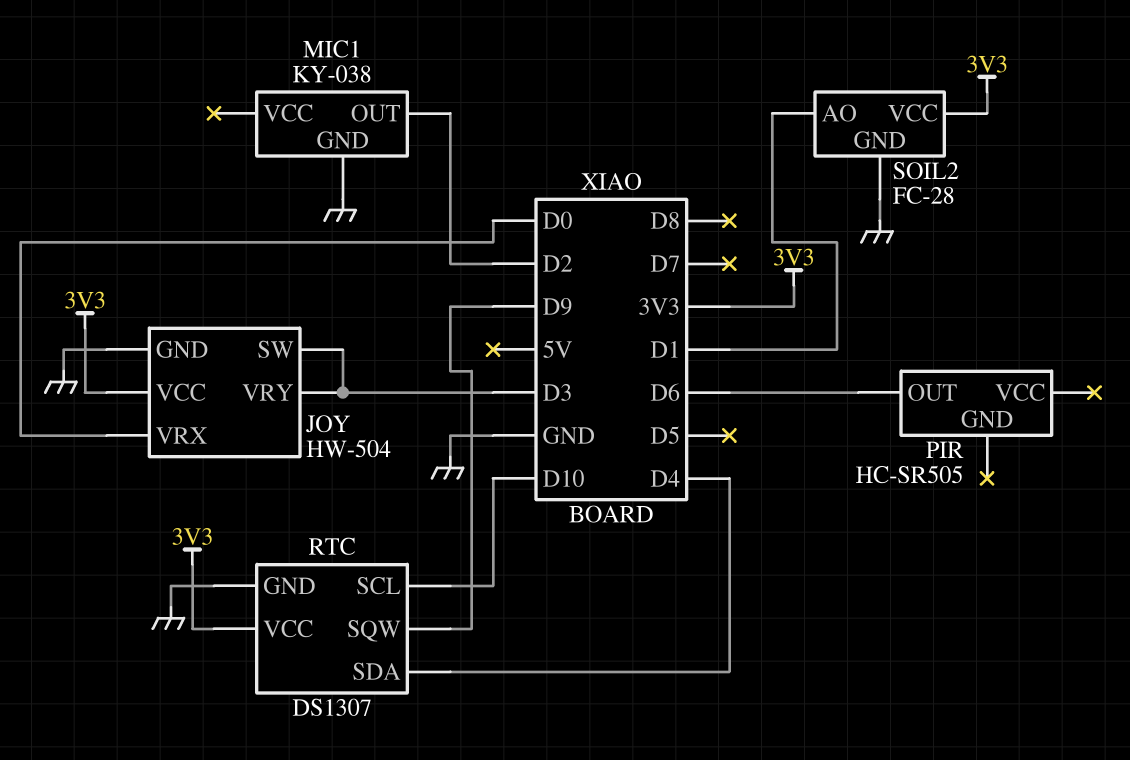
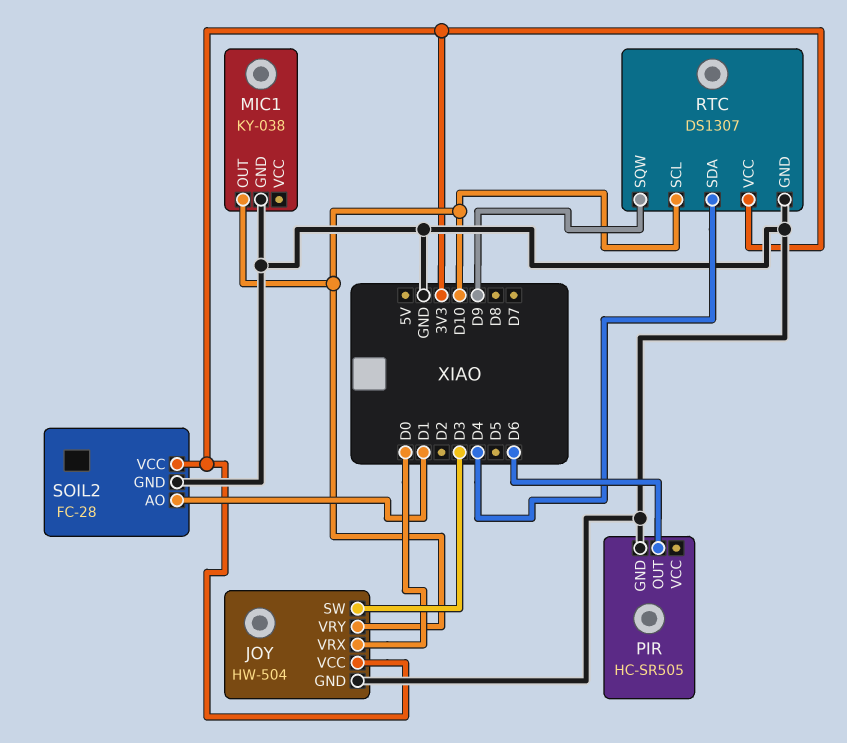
JOY pin VRY: D3 -> D10
MIC1 pin OUT: D2 -> D10
PIR pin GND: none -> GND

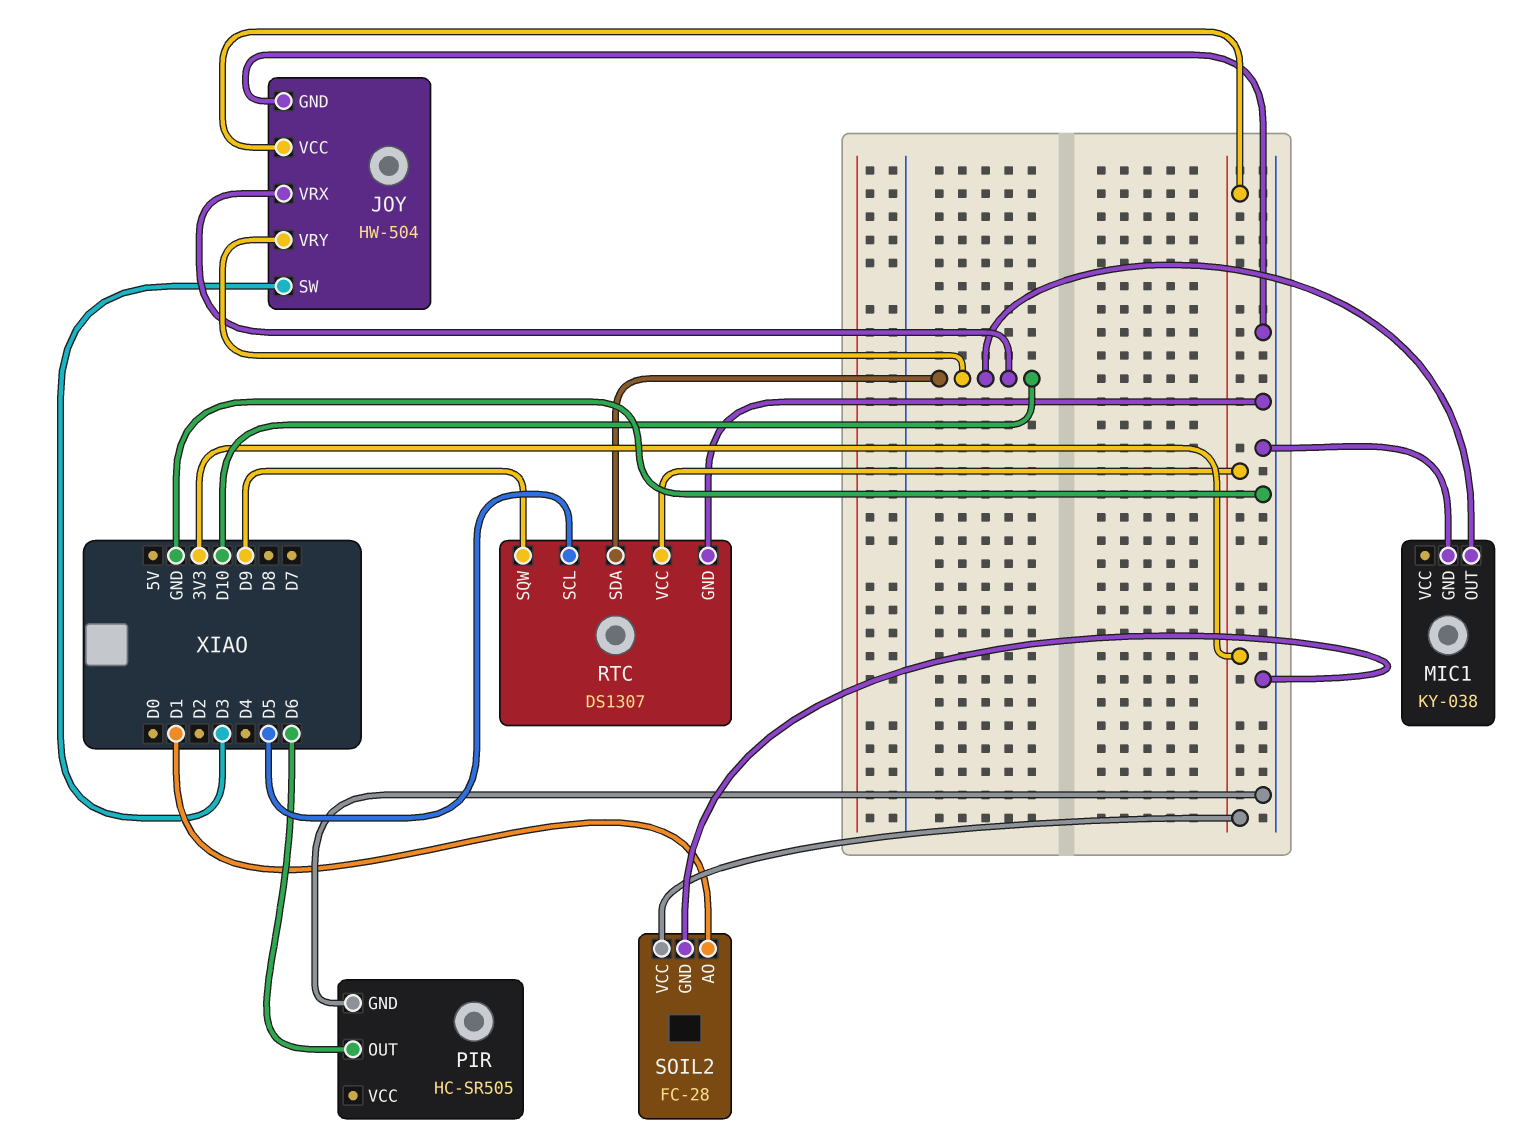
JOY pin VRX: D0 -> D10
RTC pin SCL: D10 -> D5
RTC pin SDA: D4 -> D10

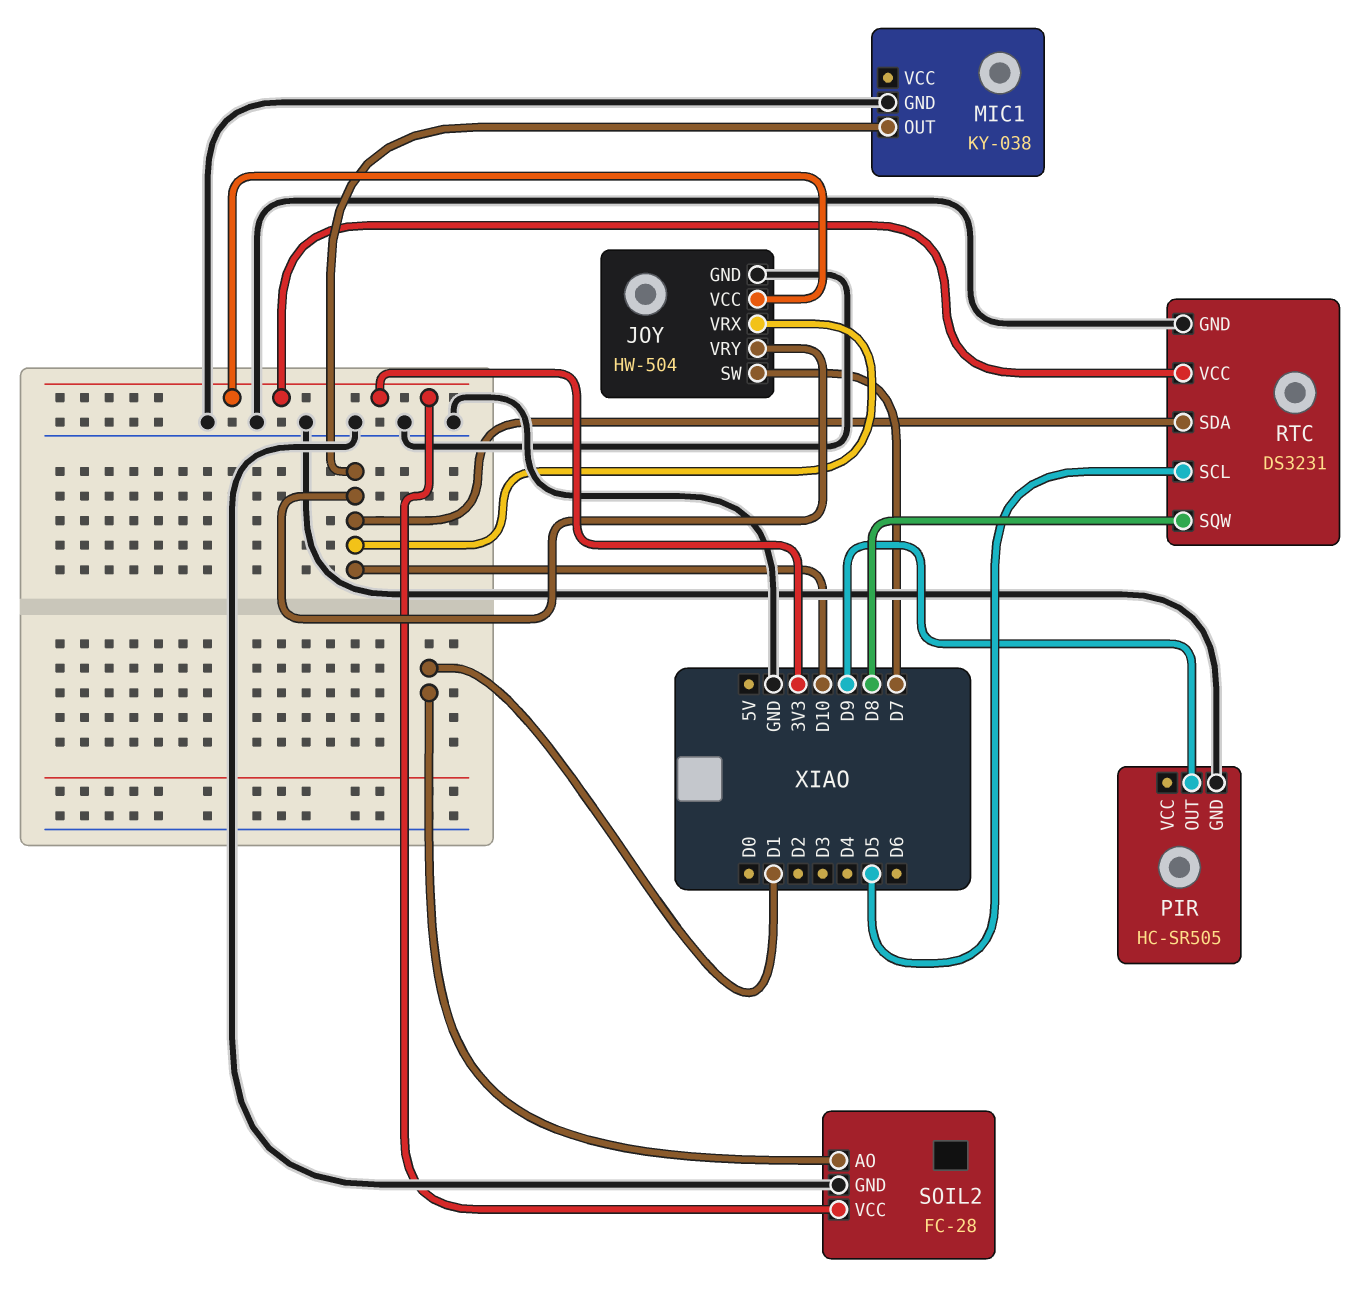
JOY pin SW: D3 -> D7
PIR pin OUT: D6 -> D9
RTC: DS1307 -> DS3231
RTC pin SQW: D9 -> D8

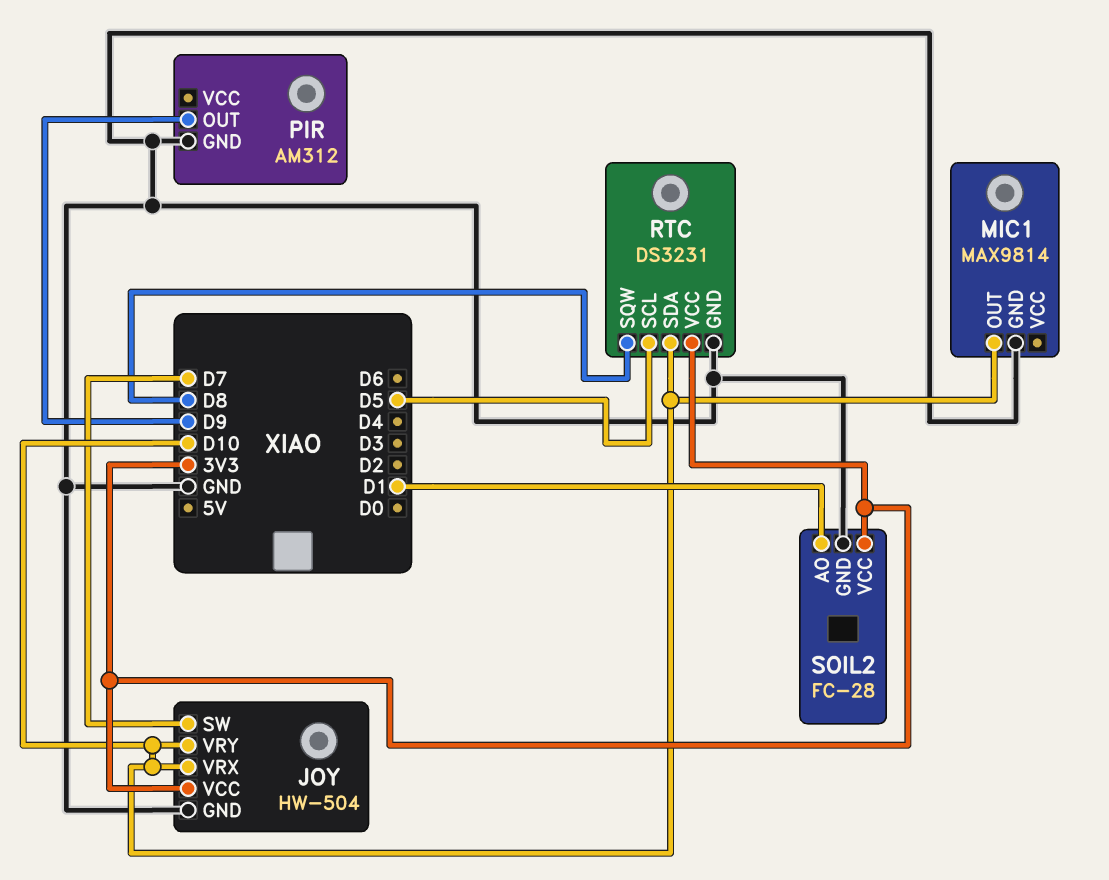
MIC1: KY-038 -> MAX9814
PIR: HC-SR505 -> AM312

